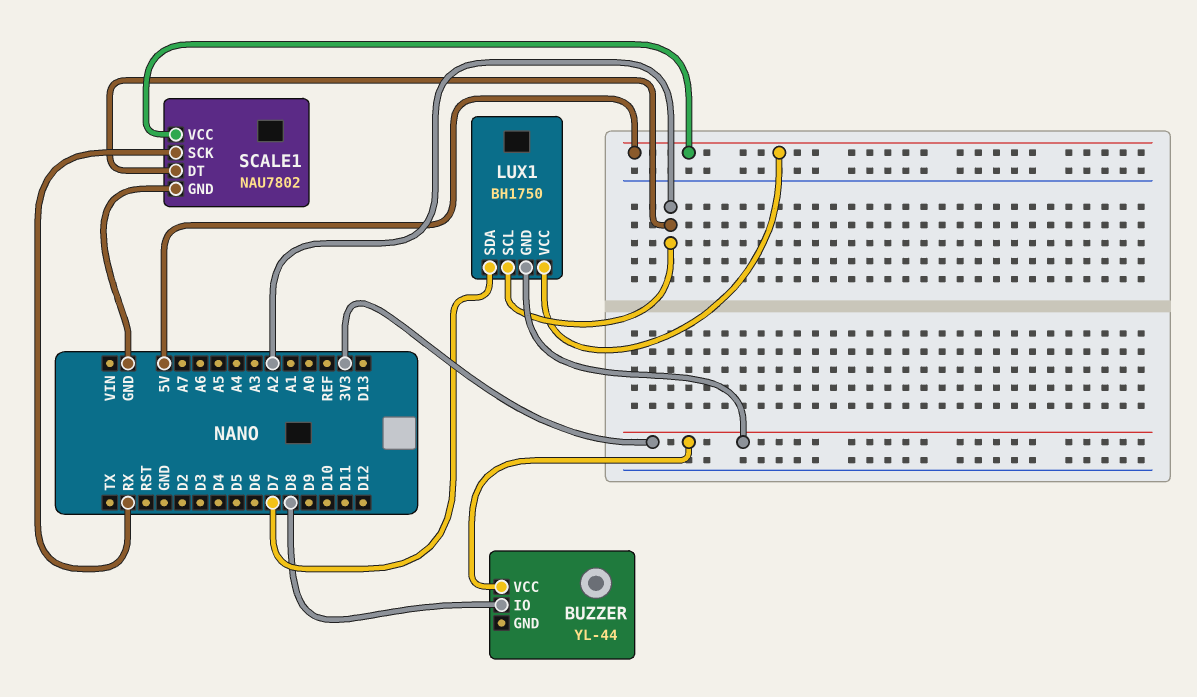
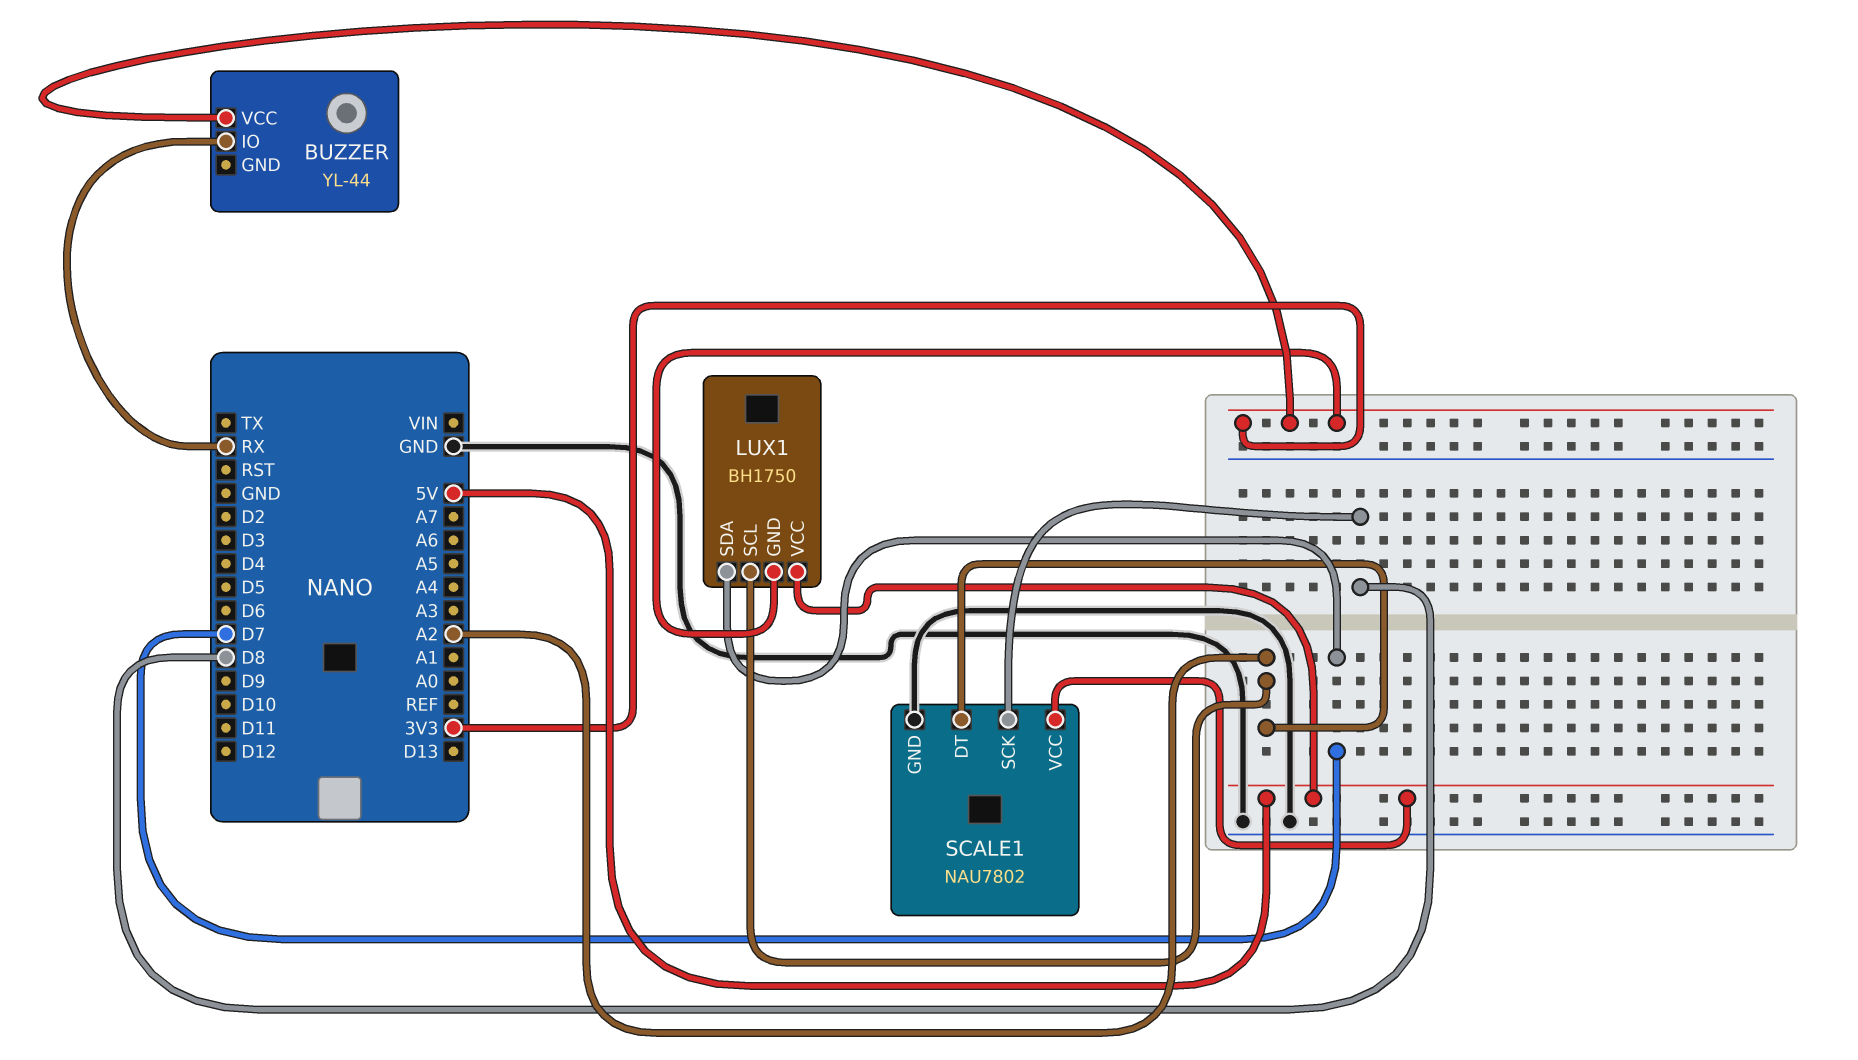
BUZZER pin IO: D8 -> RX
SCALE1 pin SCK: RX -> D8

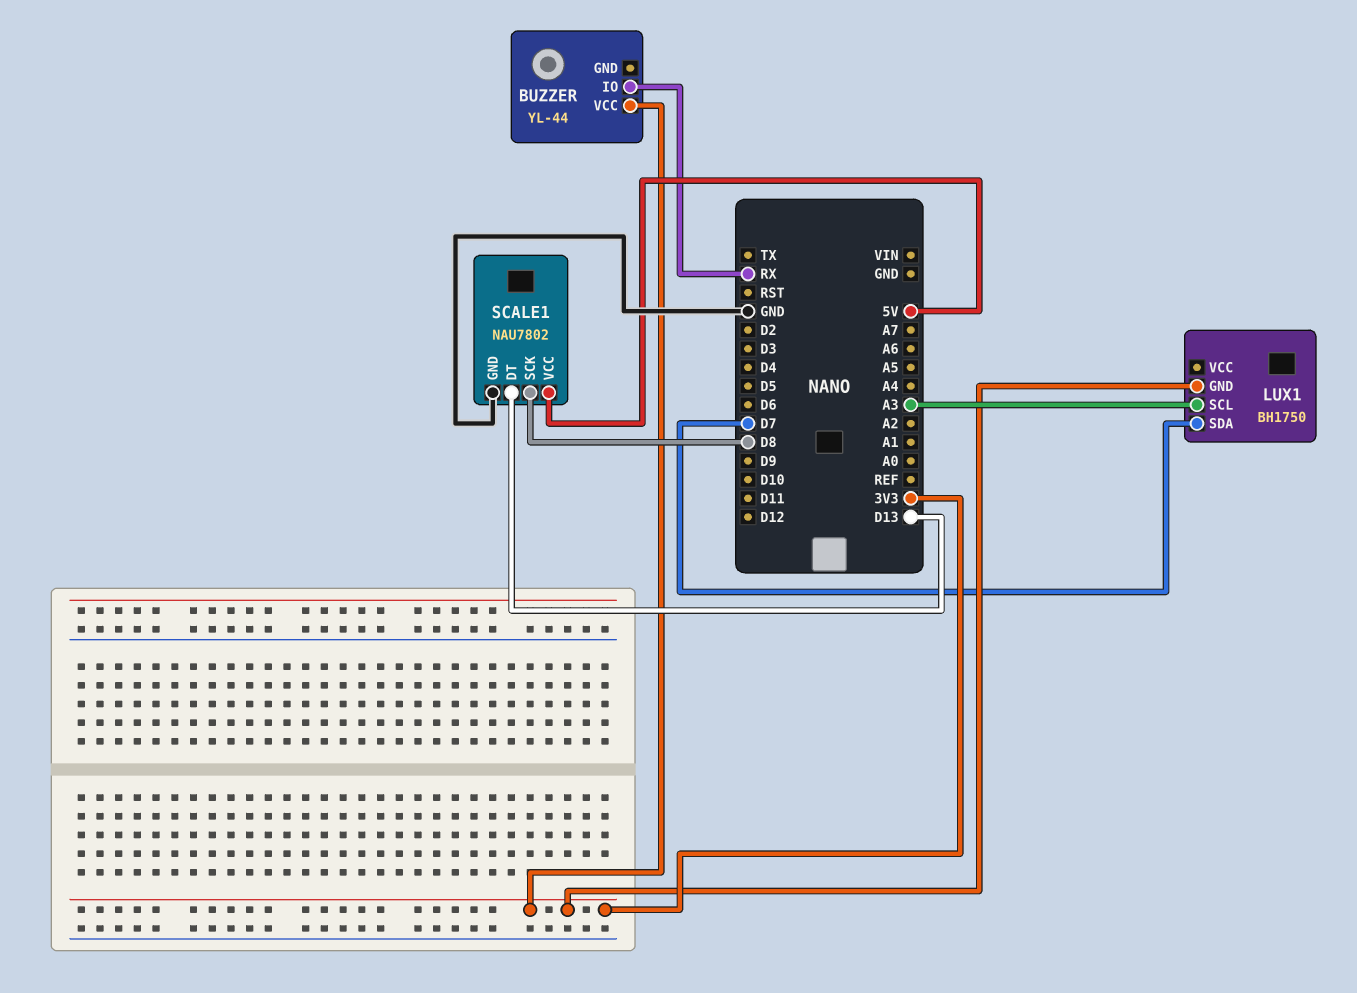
LUX1 pin SCL: A2 -> A3
LUX1 pin VCC: 5V -> none
SCALE1 pin DT: A2 -> D13

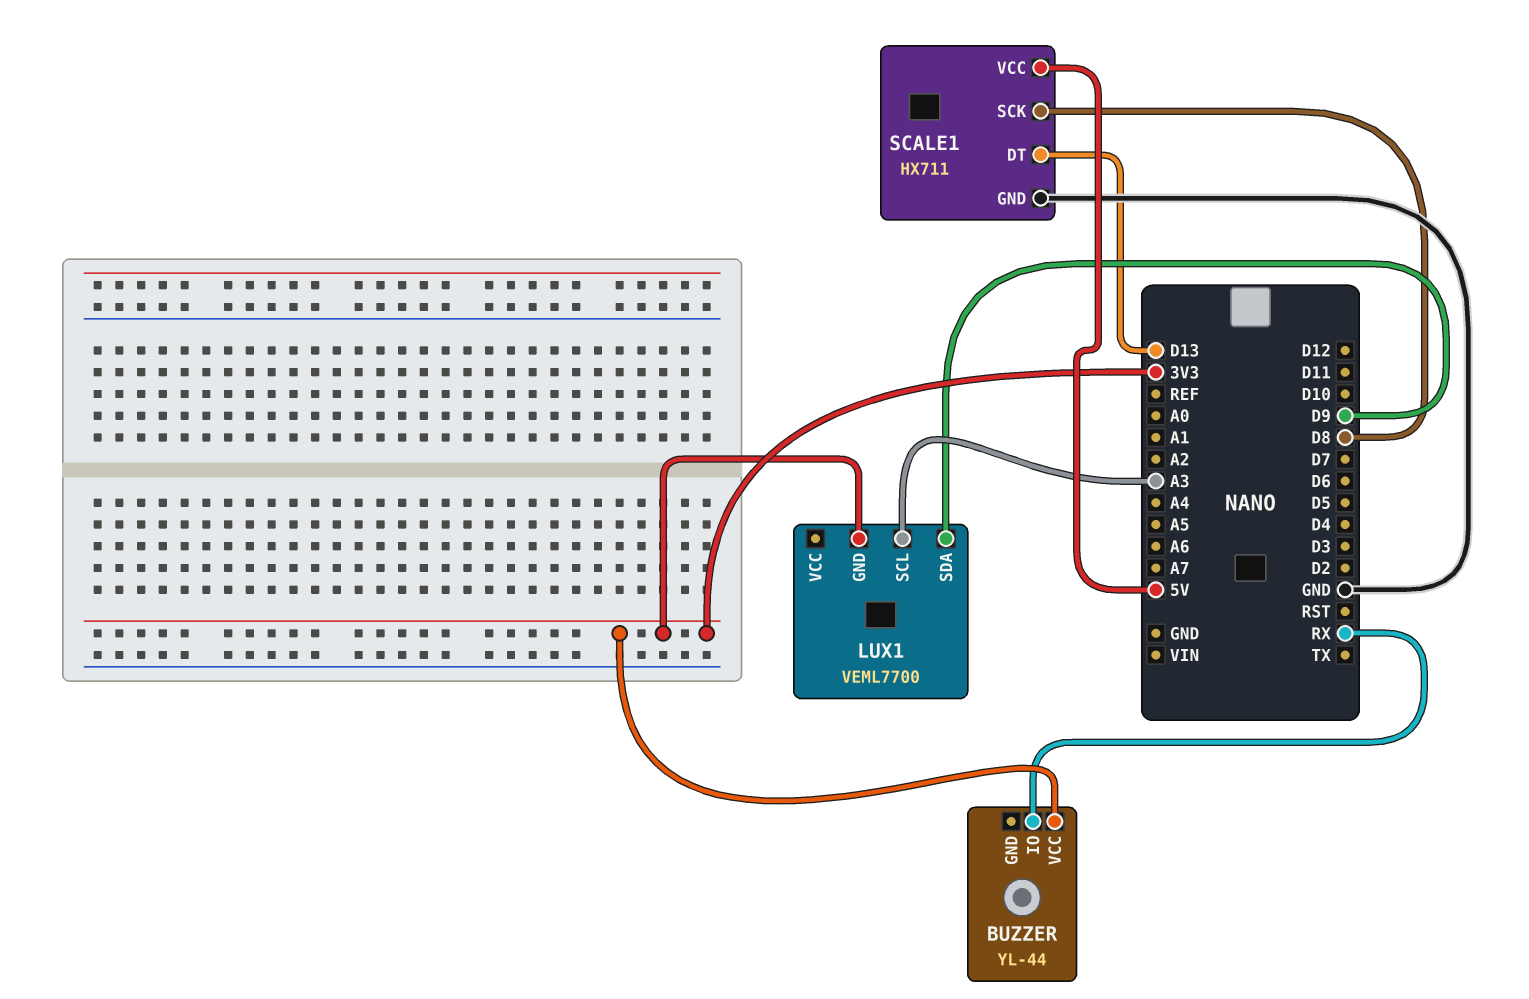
LUX1: BH1750 -> VEML7700
LUX1 pin SDA: D7 -> D9
SCALE1: NAU7802 -> HX711

